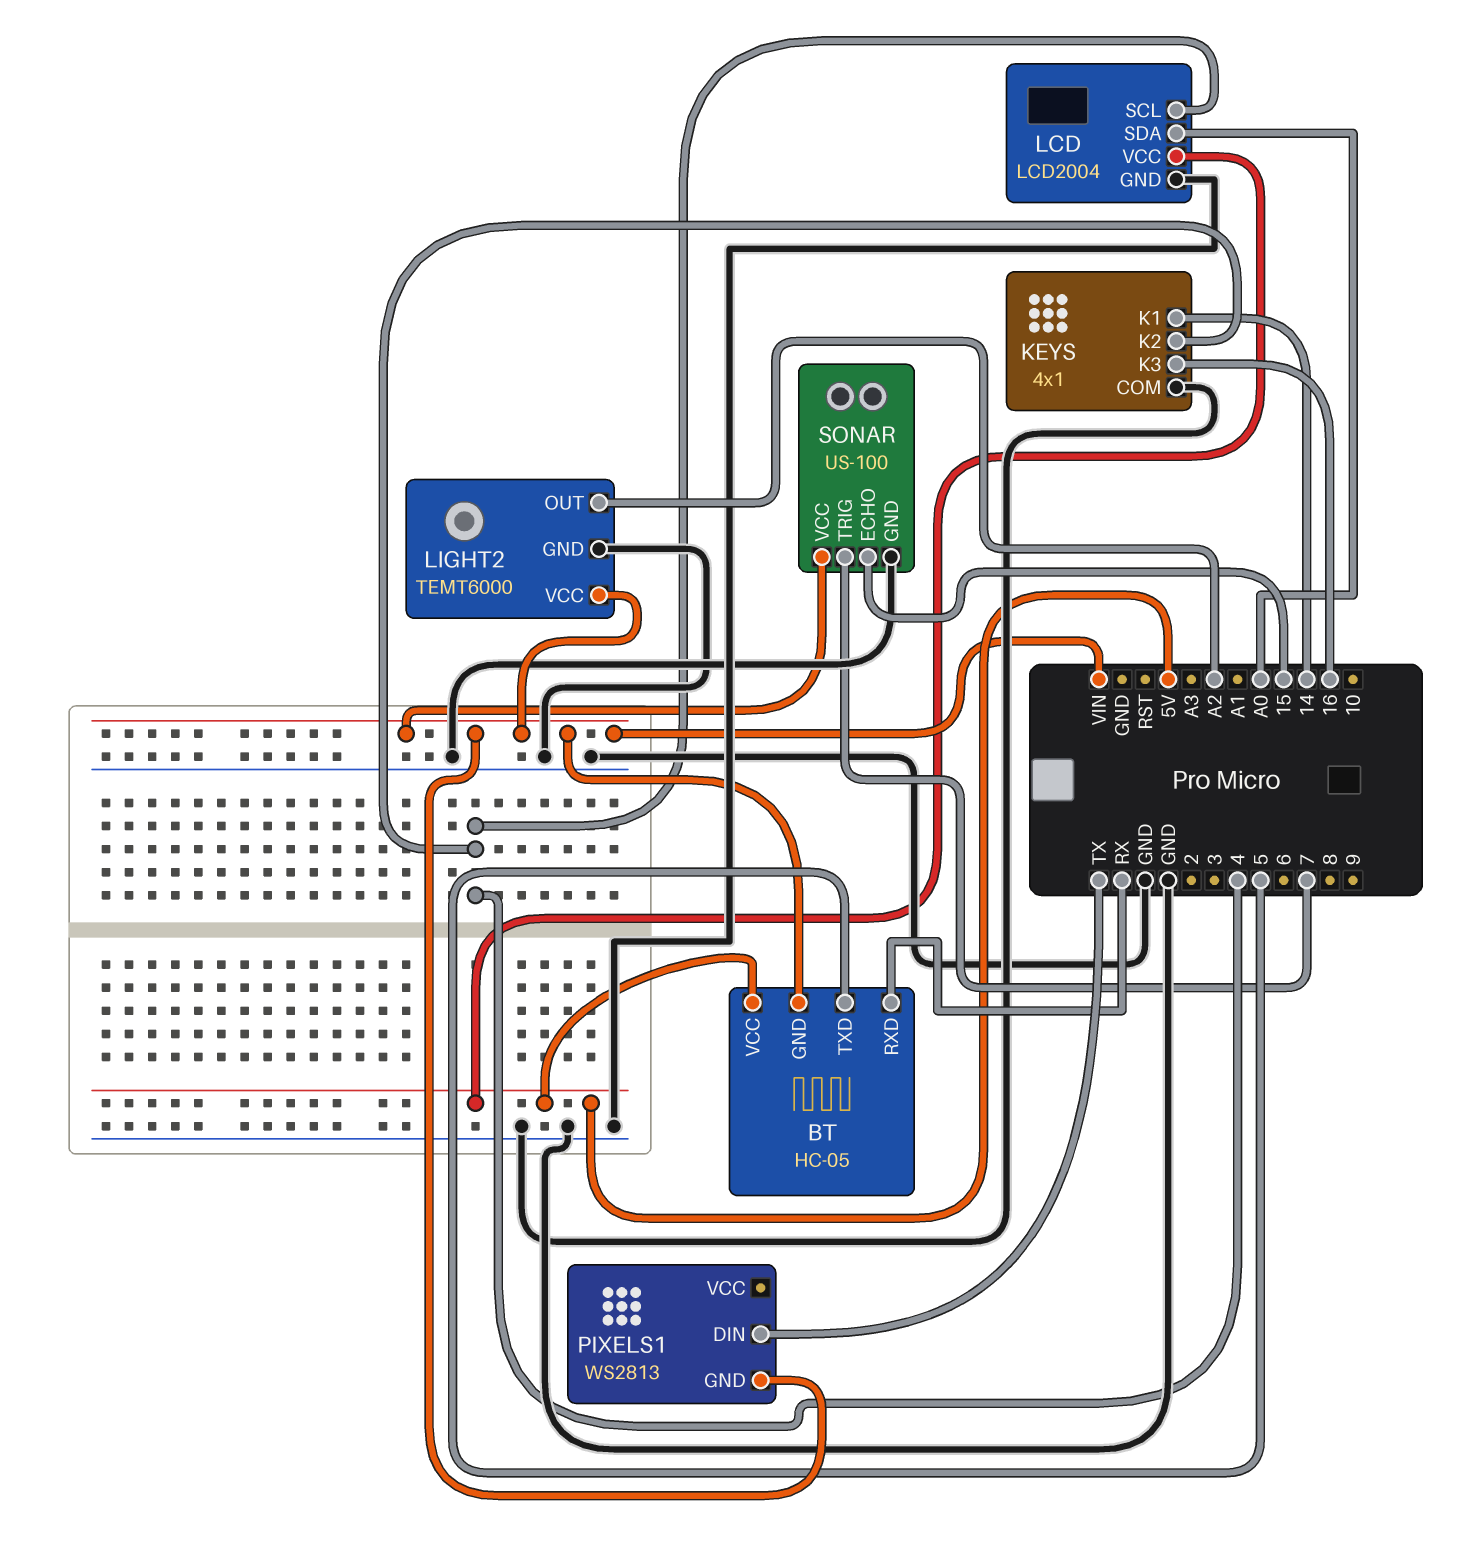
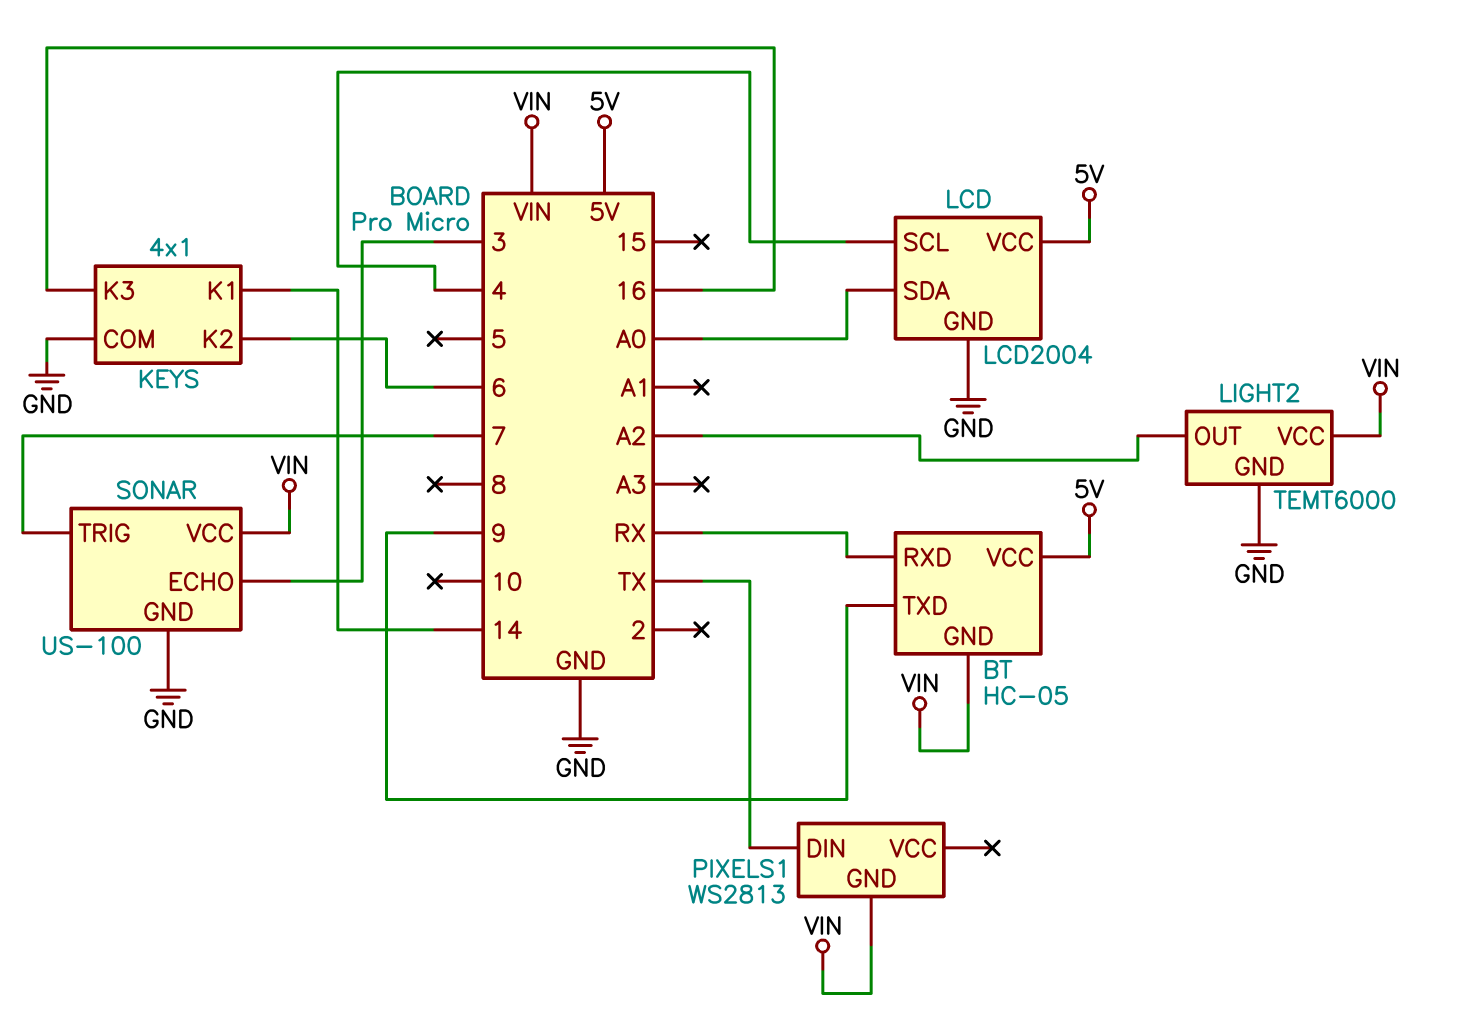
BT pin TXD: 5 -> 9
KEYS pin K2: 4 -> 6
SONAR pin ECHO: 15 -> 3

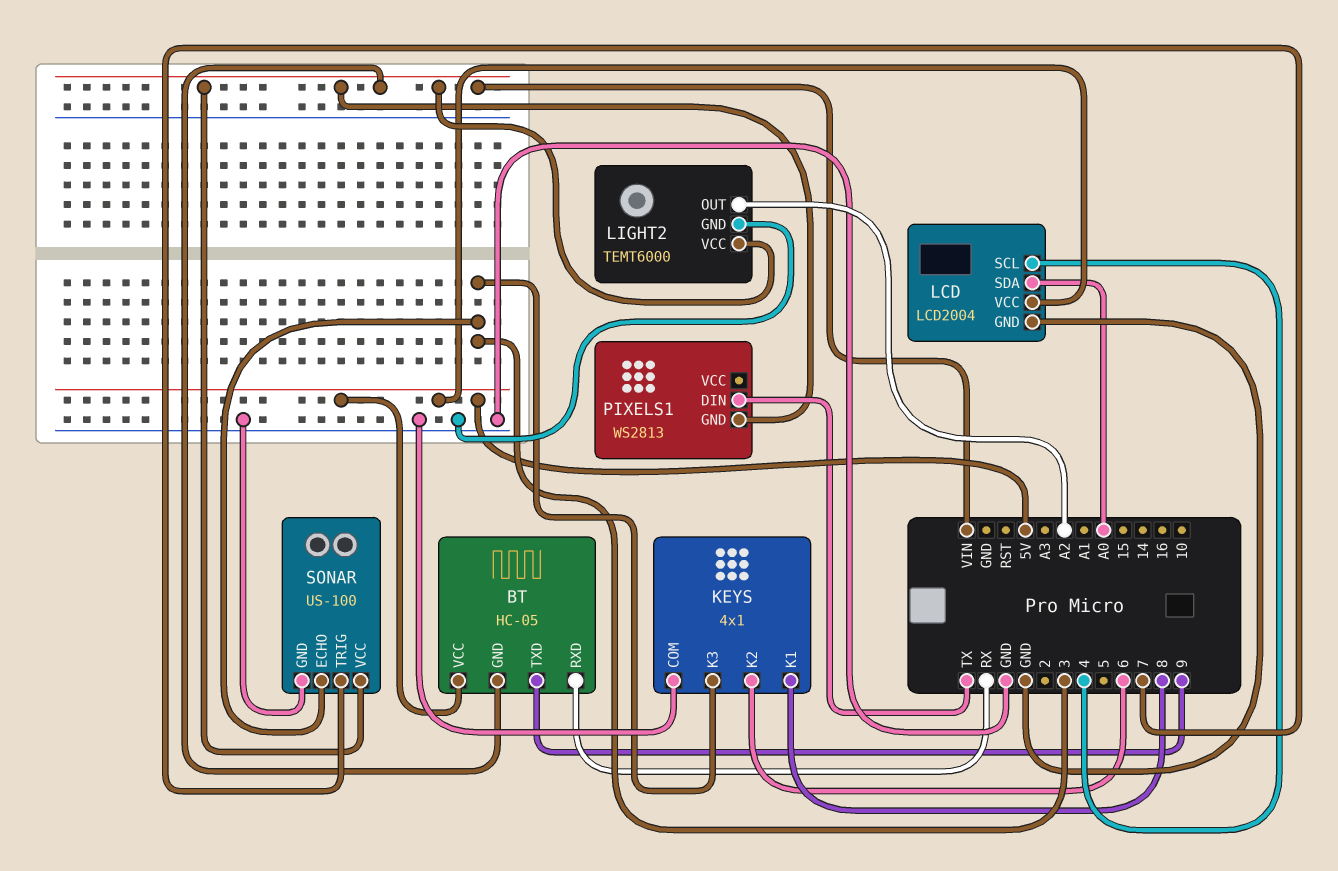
KEYS pin K1: 14 -> 8
KEYS pin K3: 16 -> 3

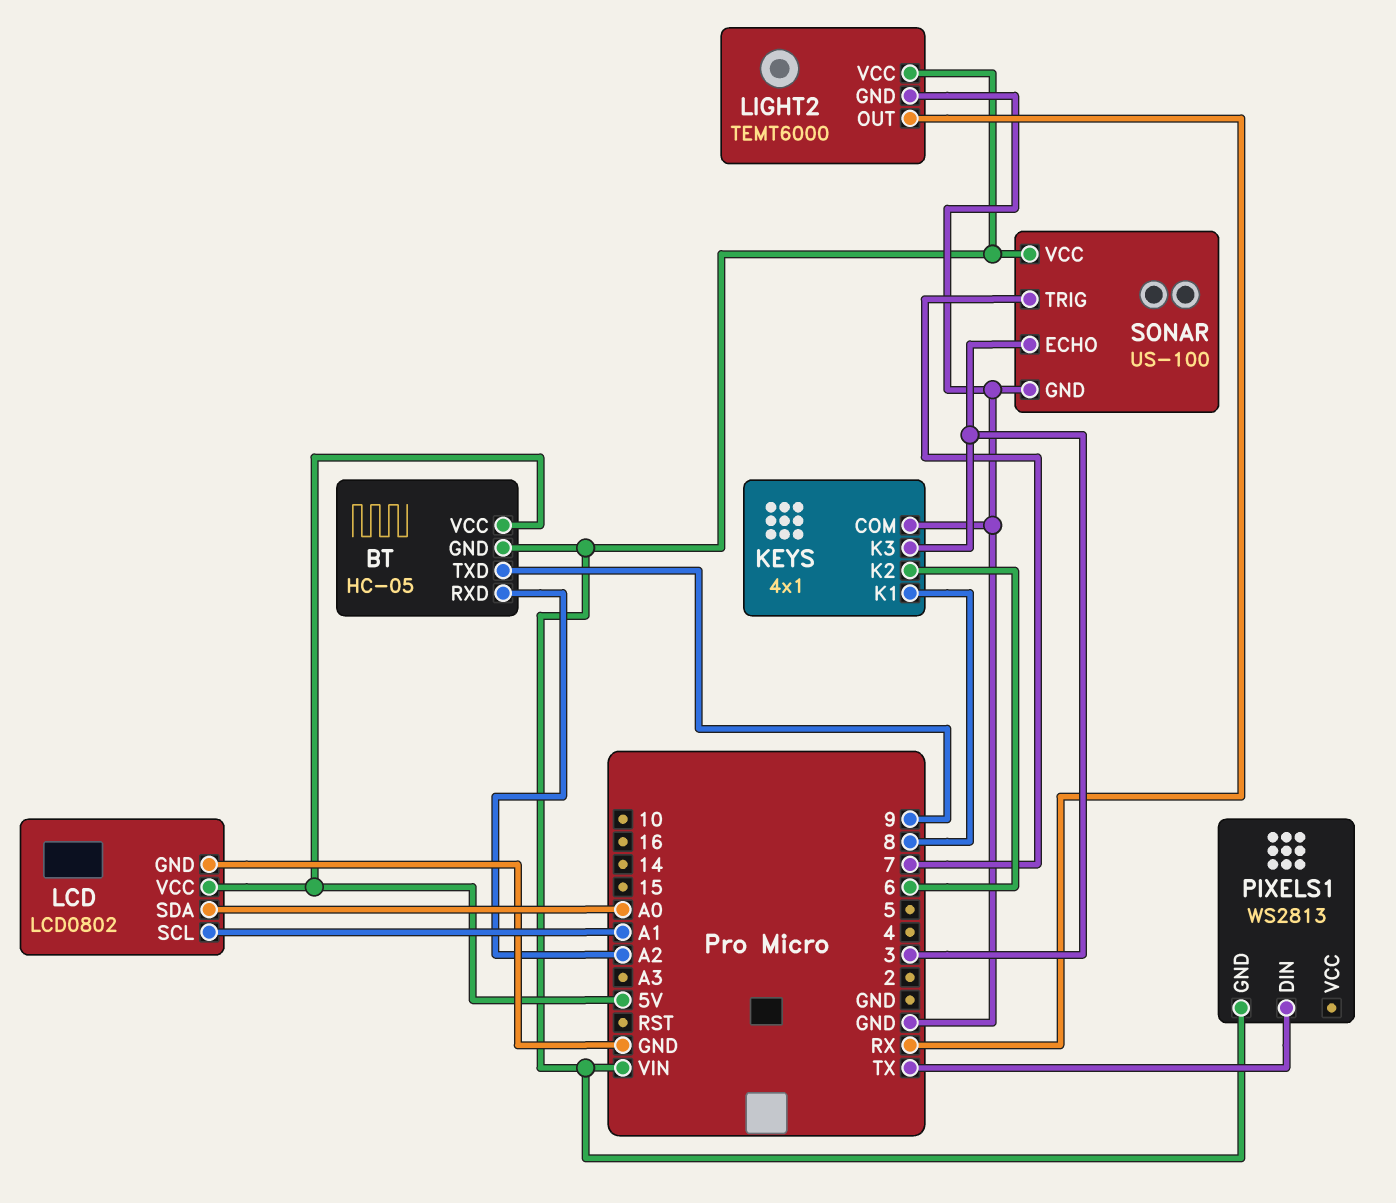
BT pin RXD: RX -> A2
LCD: LCD2004 -> LCD0802
LCD pin SCL: 4 -> A1
LIGHT2 pin OUT: A2 -> RX

